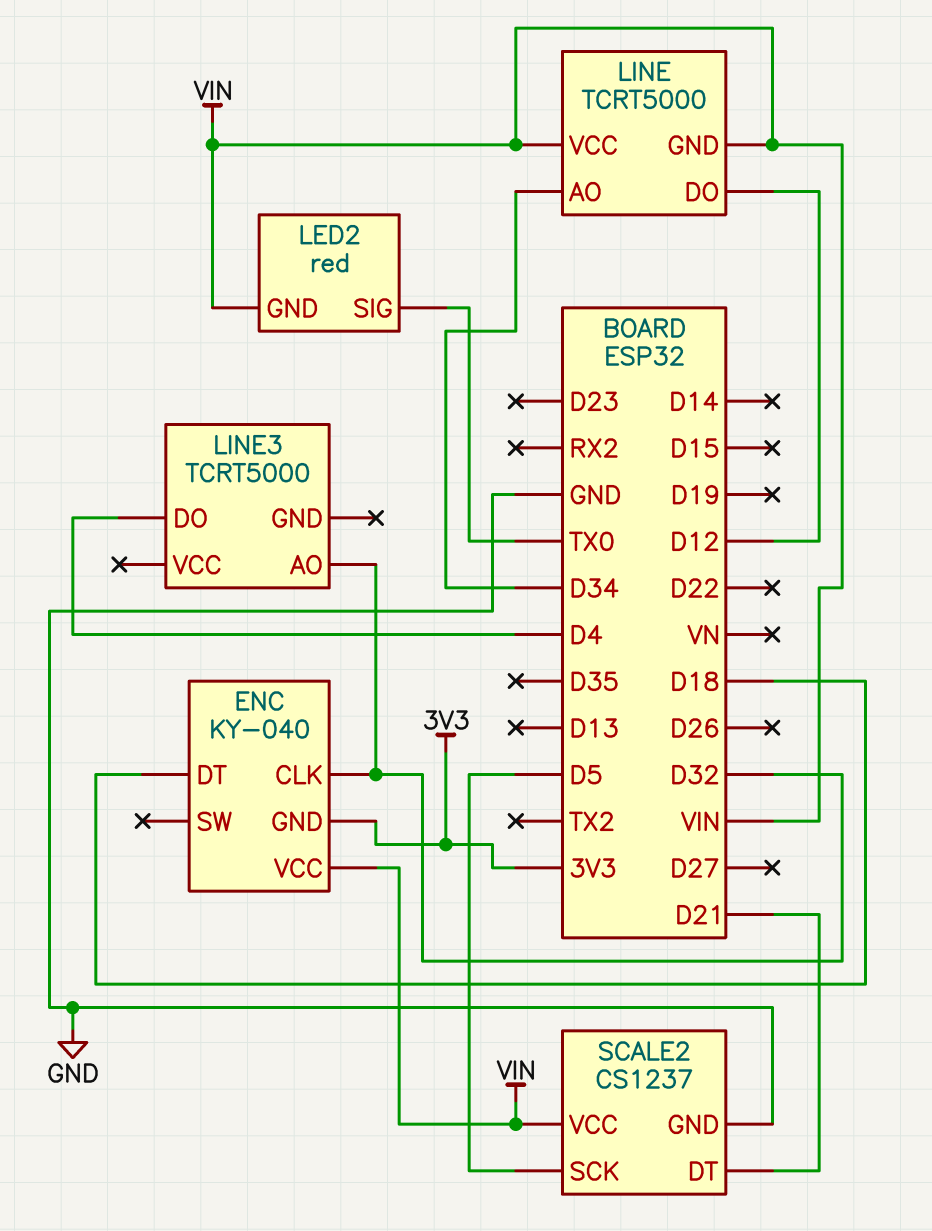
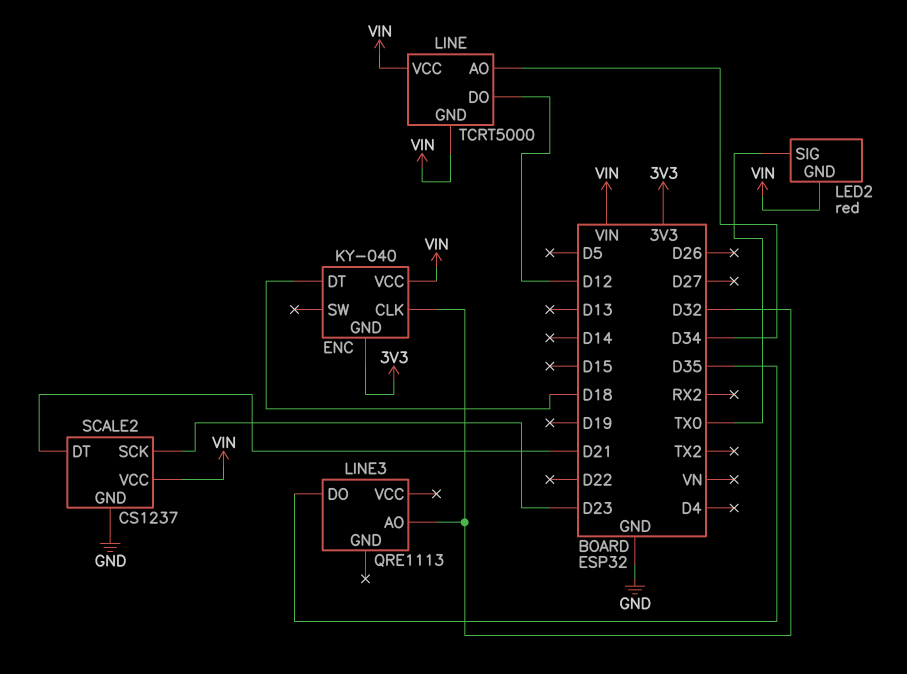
LINE3: TCRT5000 -> QRE1113
LINE3 pin DO: D4 -> D35
SCALE2 pin SCK: D5 -> D23

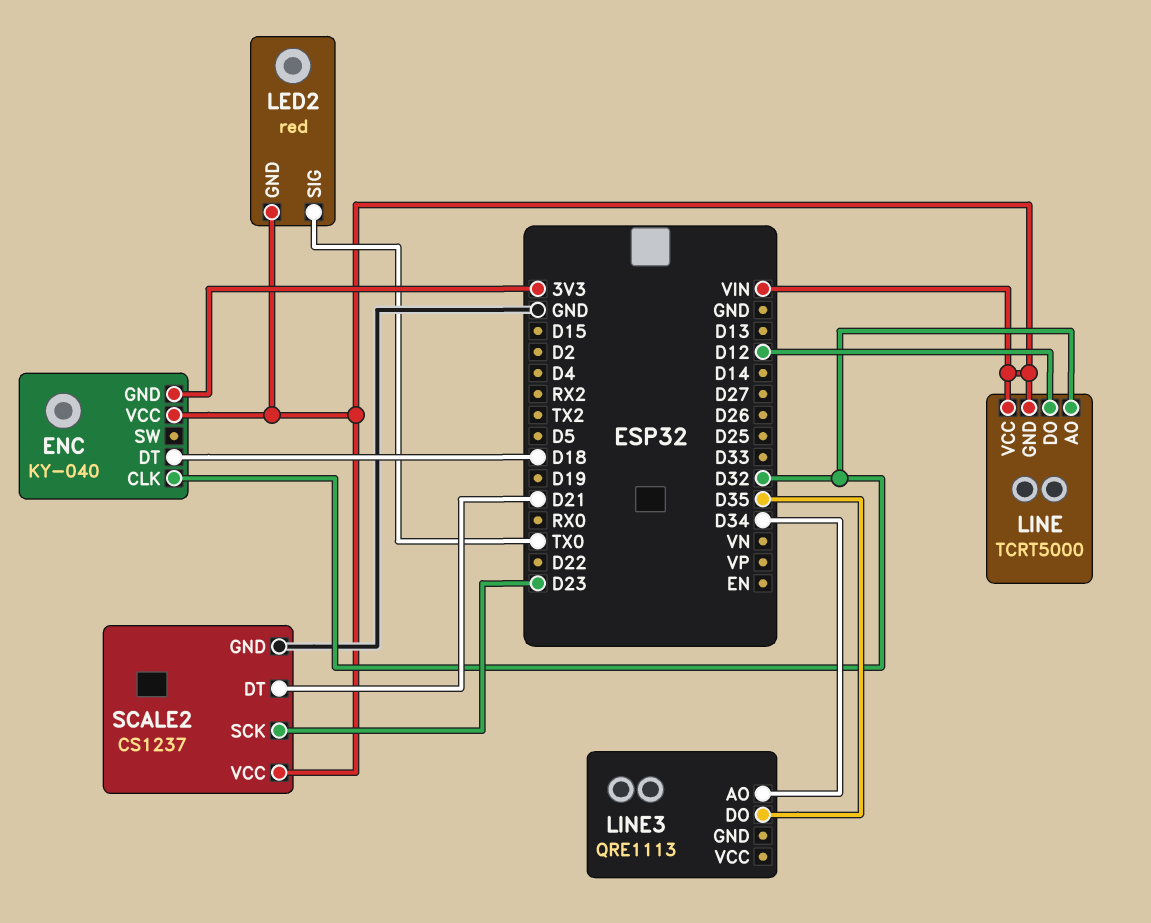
LINE pin AO: D34 -> D32
LINE3 pin AO: D32 -> D34

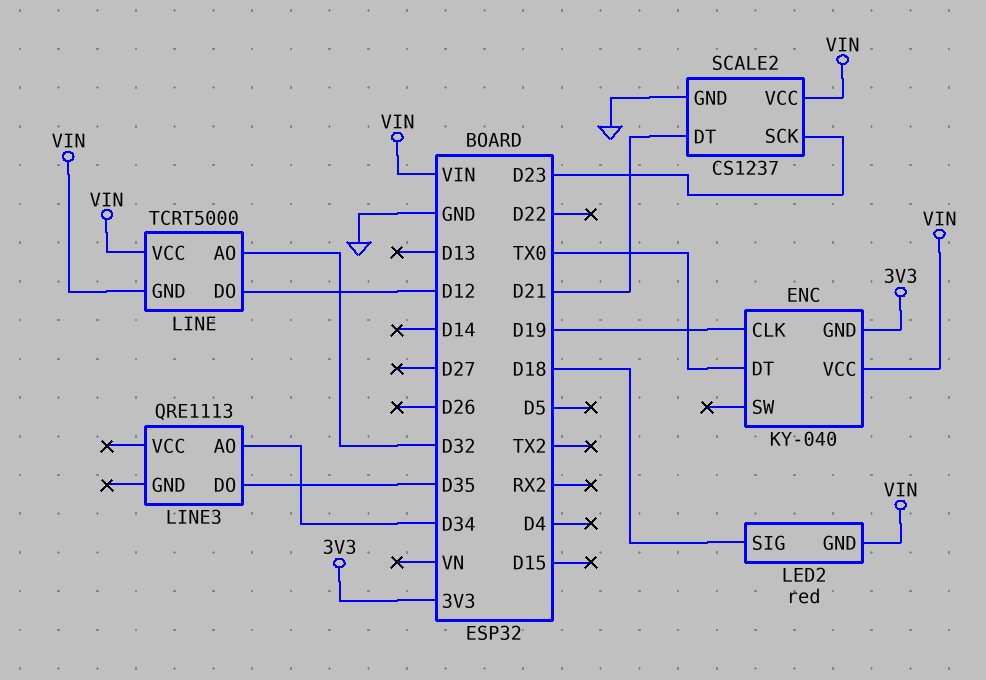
ENC pin CLK: D32 -> D19
ENC pin DT: D18 -> TX0
LED2 pin SIG: TX0 -> D18

